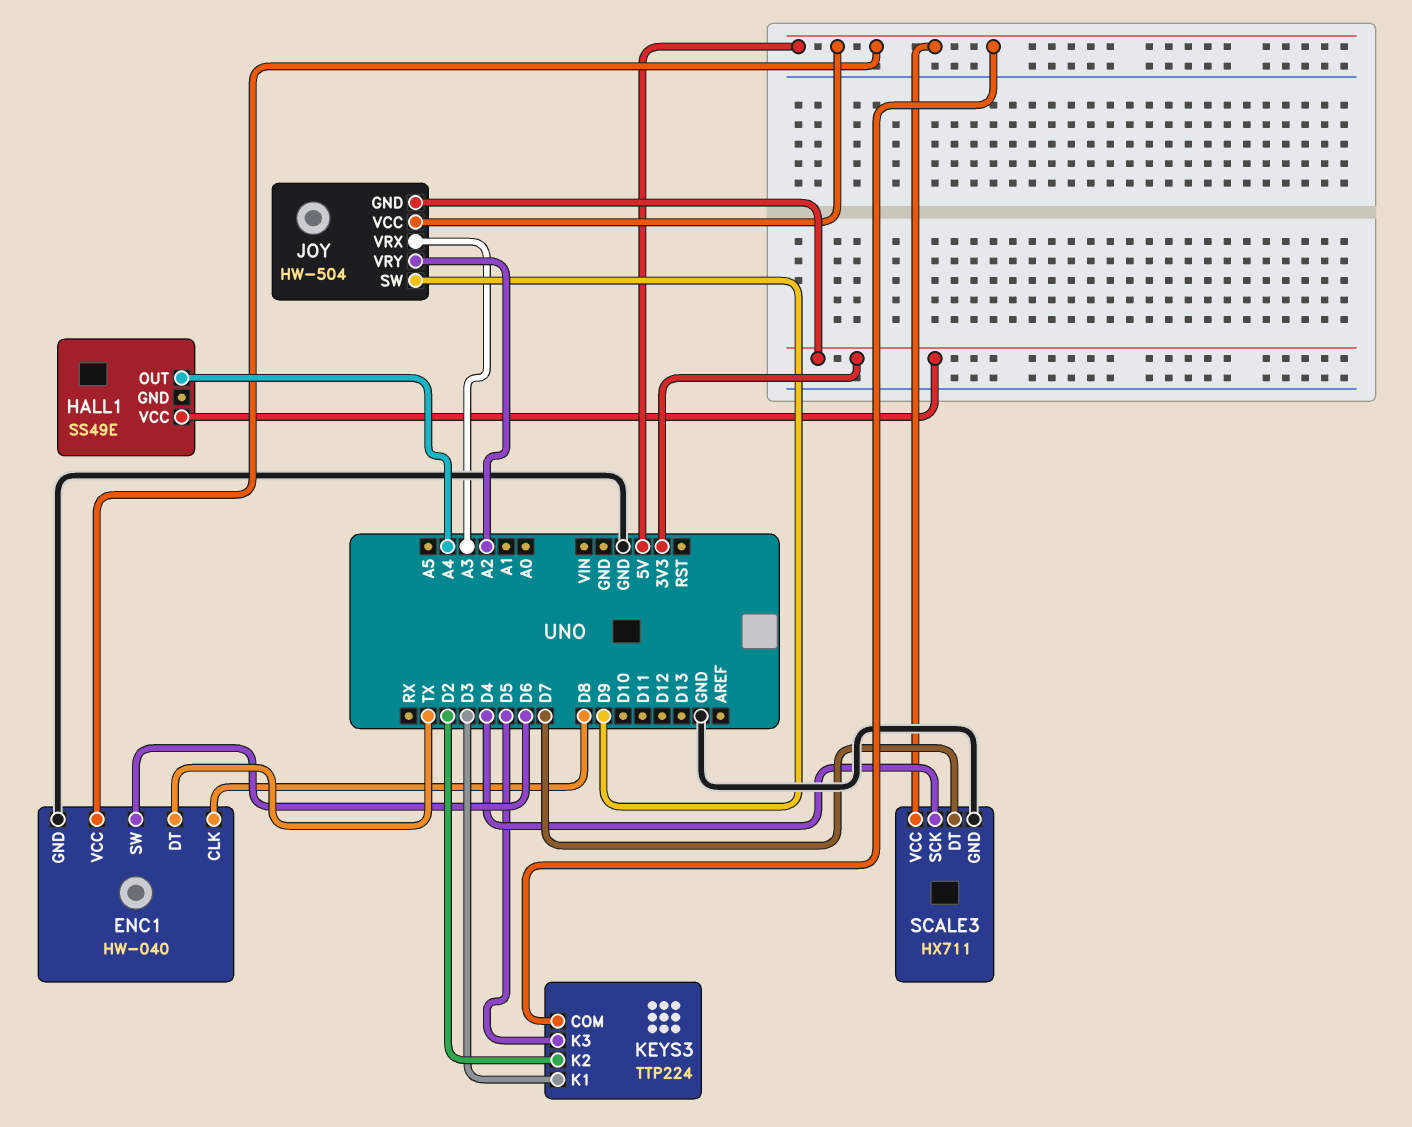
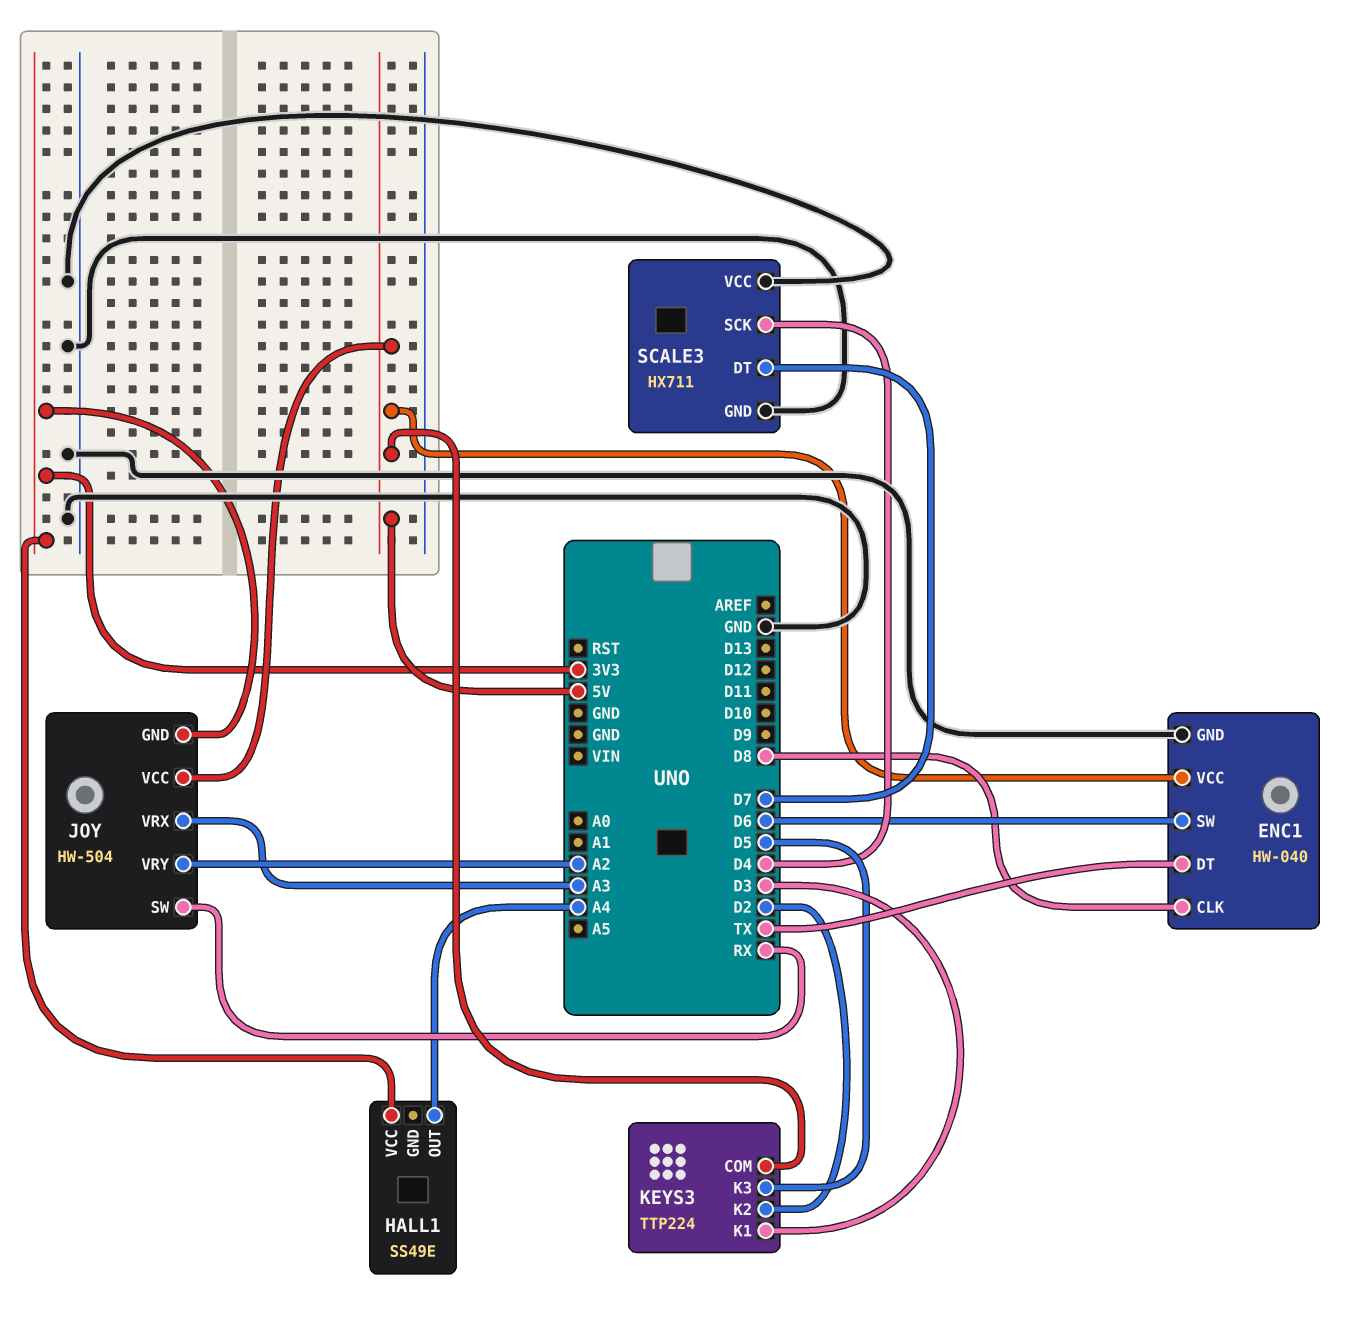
JOY pin SW: D9 -> RX
SCALE3 pin VCC: 5V -> GND

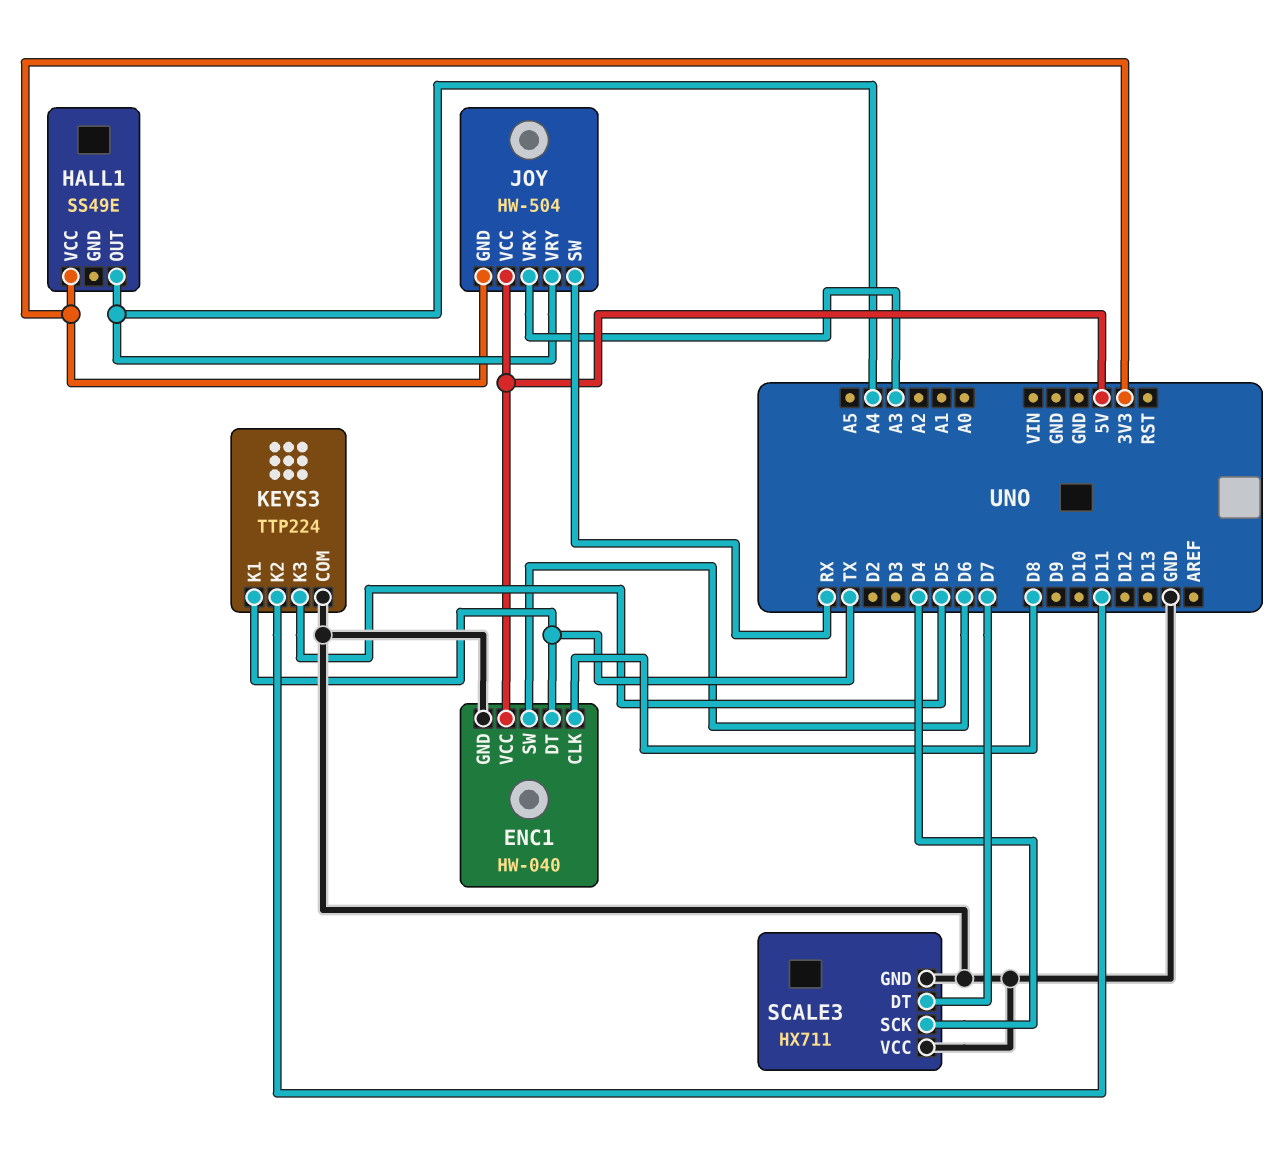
JOY pin VRY: A2 -> A4
KEYS3 pin COM: 5V -> GND
KEYS3 pin K1: D3 -> TX
KEYS3 pin K2: D2 -> D11

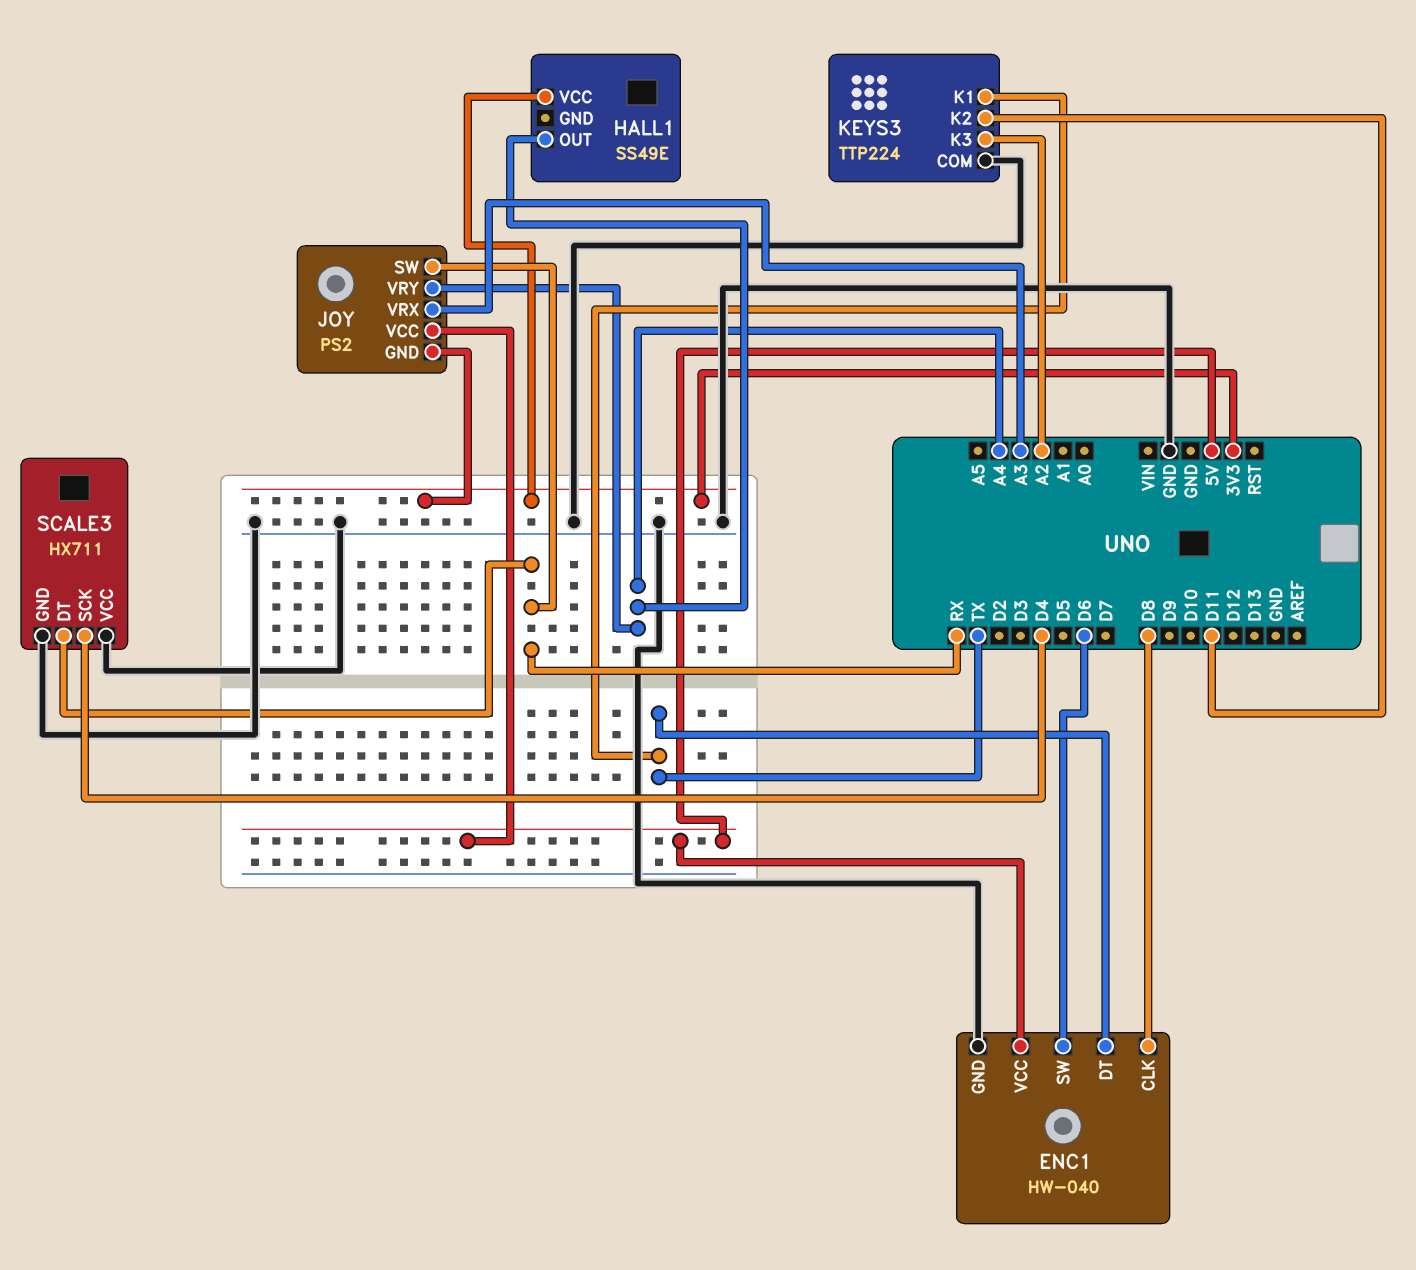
JOY: HW-504 -> PS2
KEYS3 pin K3: D5 -> A2
SCALE3 pin DT: D7 -> RX

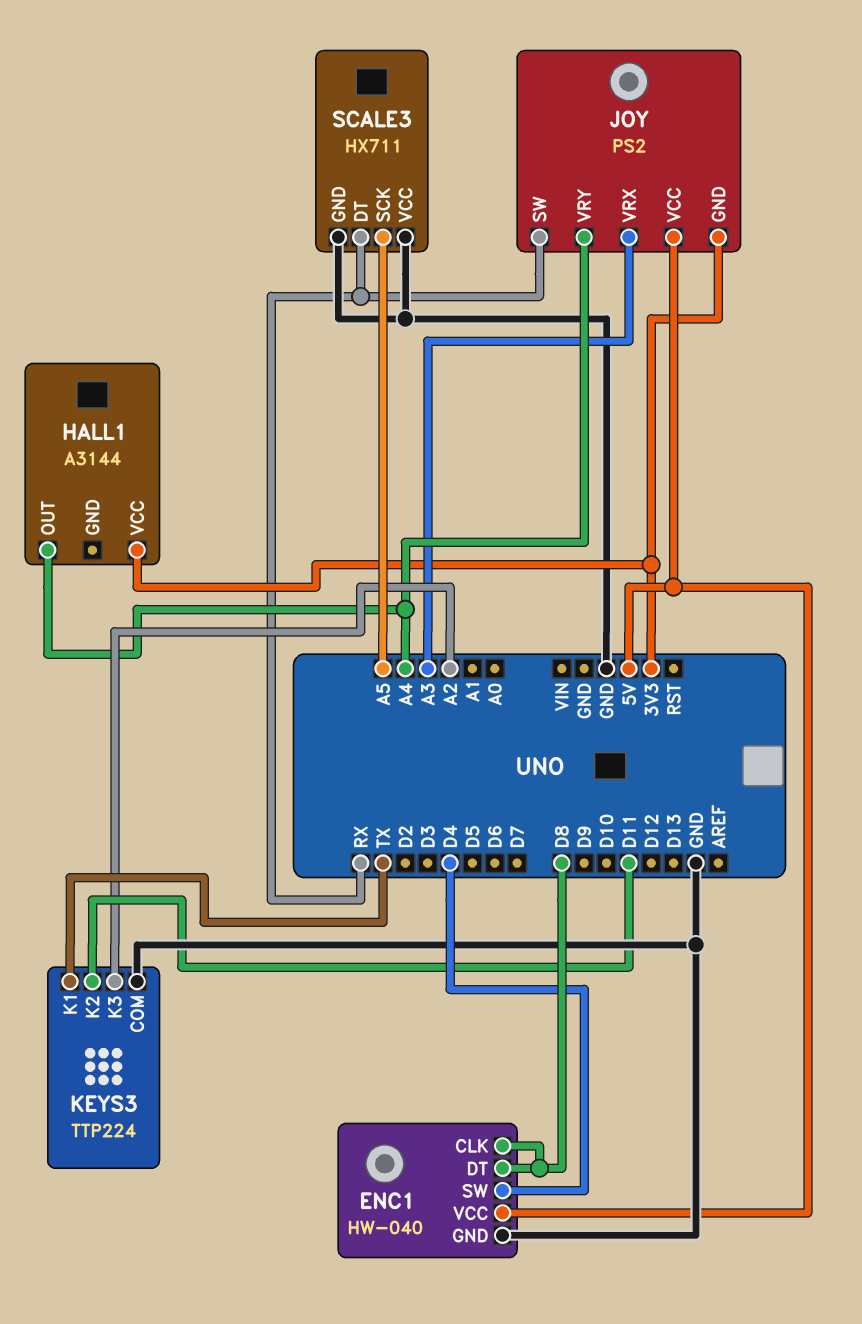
ENC1 pin DT: TX -> D8
ENC1 pin SW: D6 -> D4
HALL1: SS49E -> A3144
SCALE3 pin SCK: D4 -> A5

